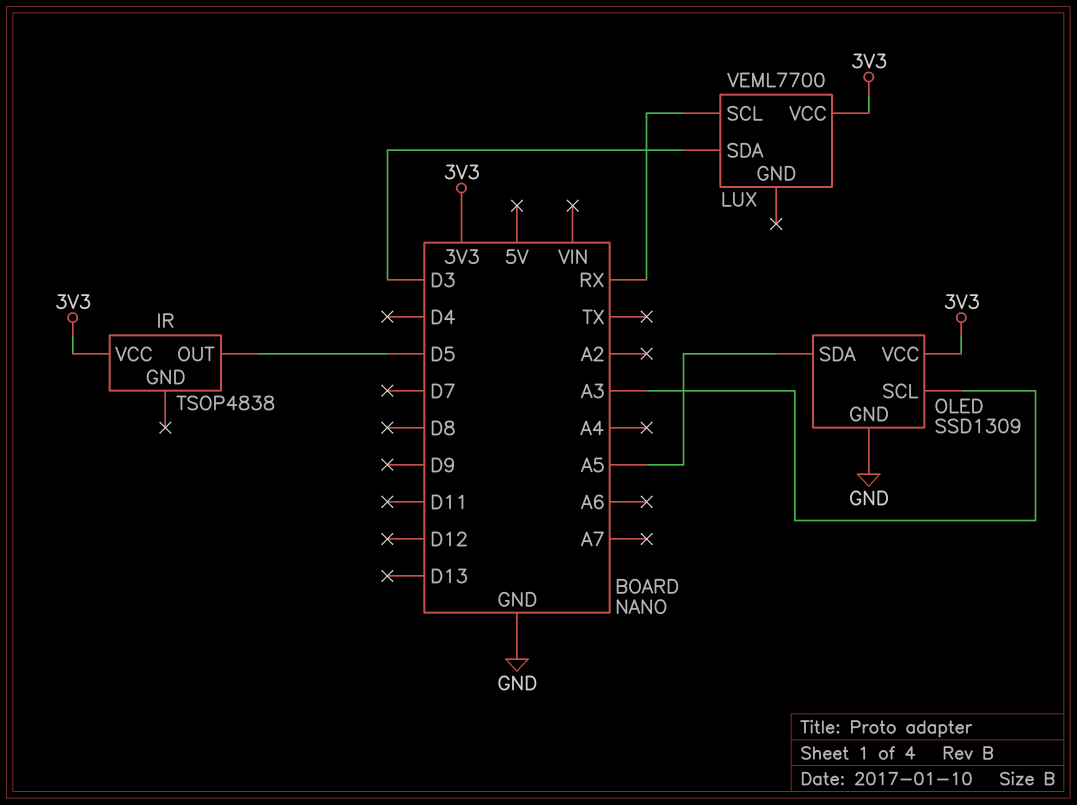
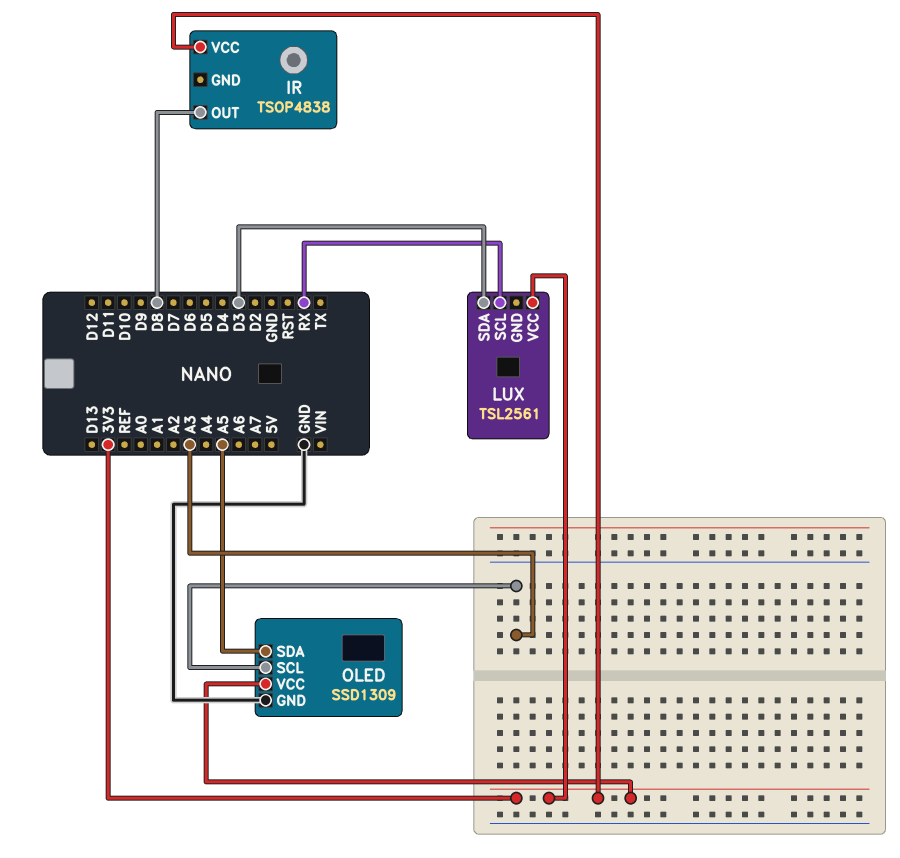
IR pin OUT: D5 -> D8
LUX: VEML7700 -> TSL2561

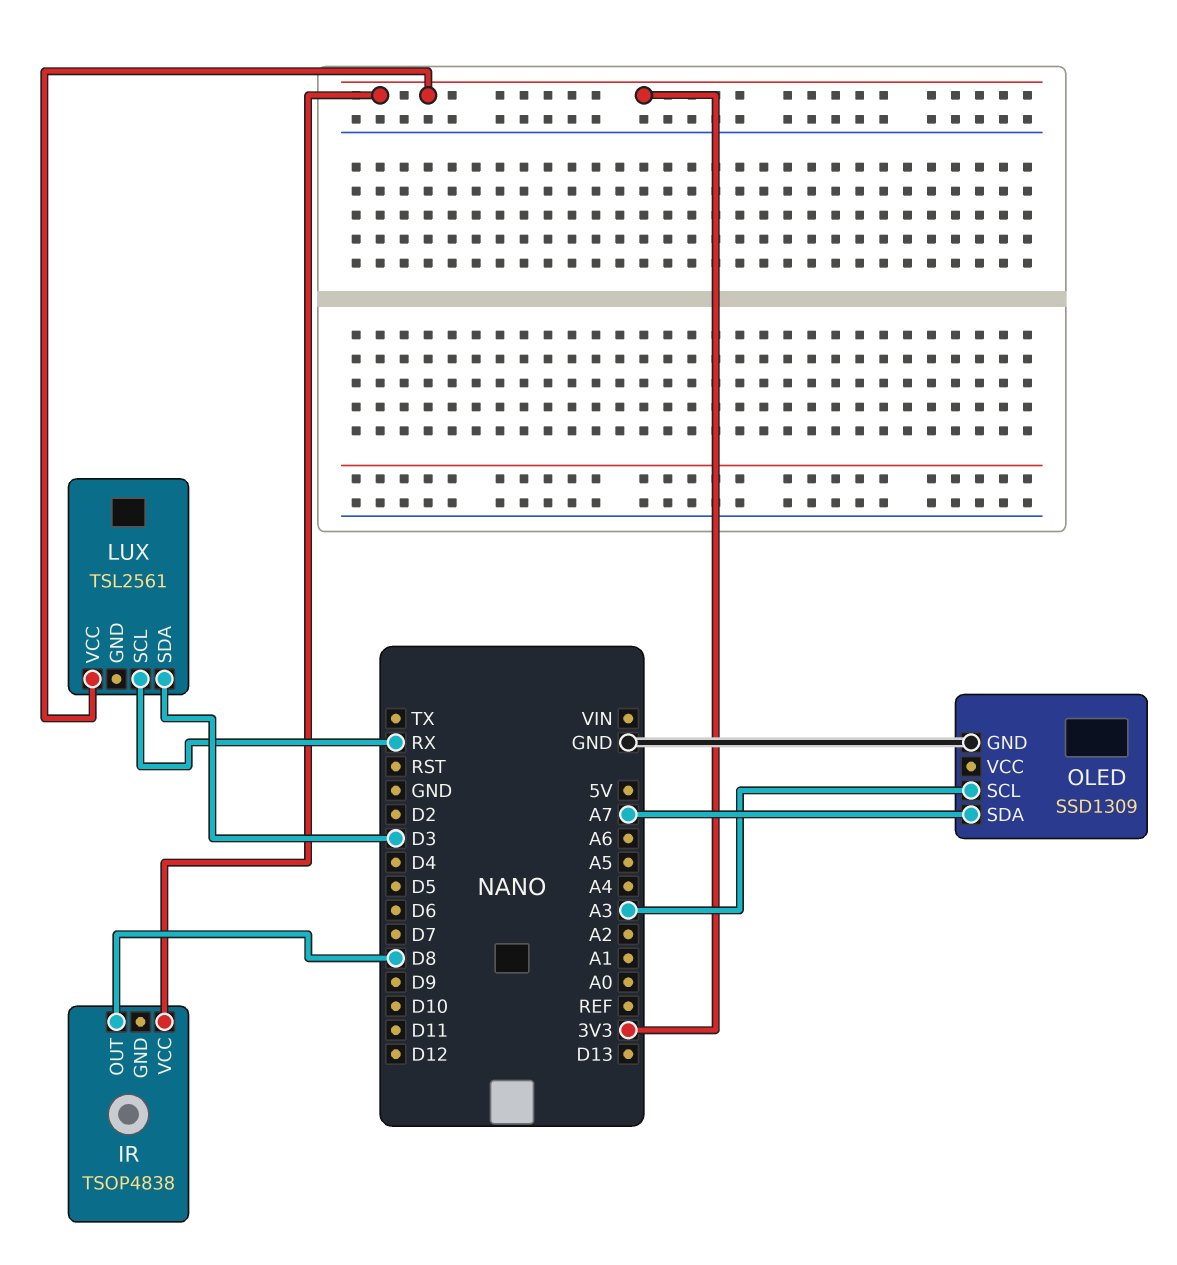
OLED pin SDA: A5 -> A7
OLED pin VCC: 3V3 -> none

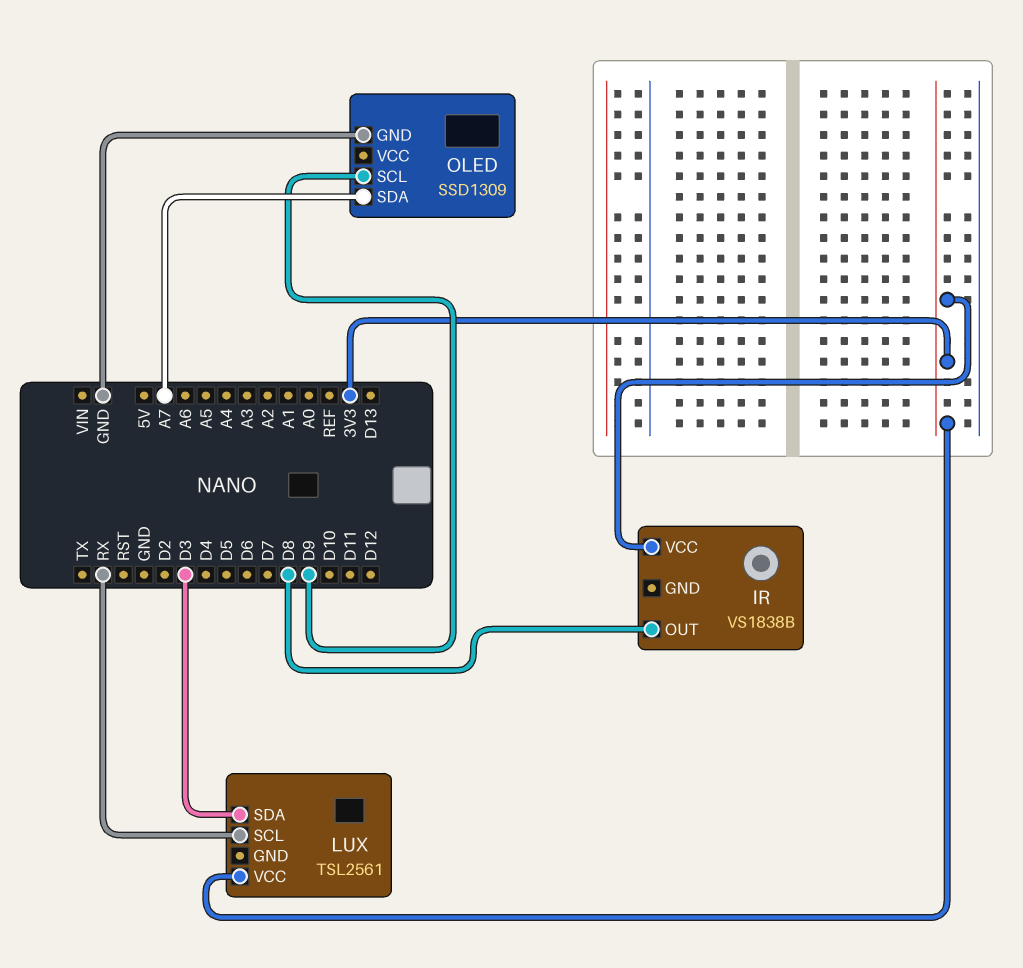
IR: TSOP4838 -> VS1838B
OLED pin SCL: A3 -> D9

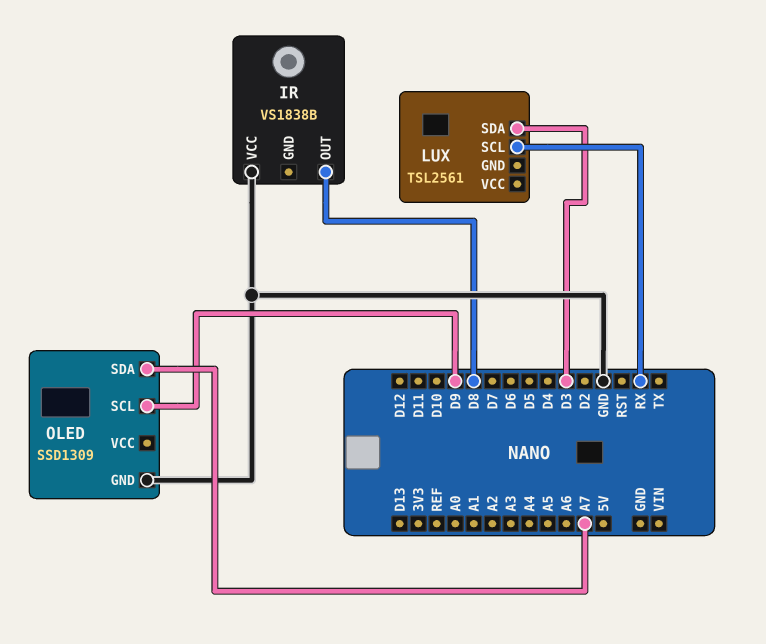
IR pin VCC: 3V3 -> GND
LUX pin VCC: 3V3 -> none

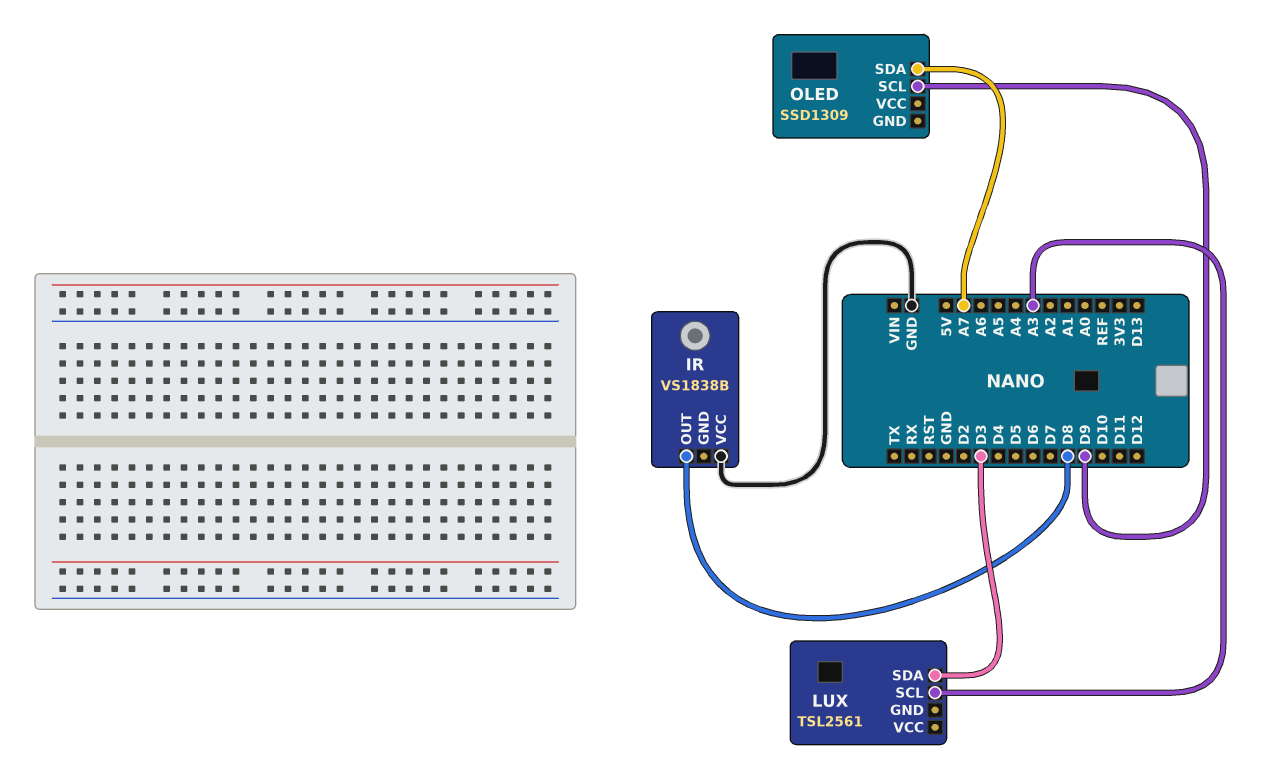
LUX pin SCL: RX -> A3
OLED pin GND: GND -> none

